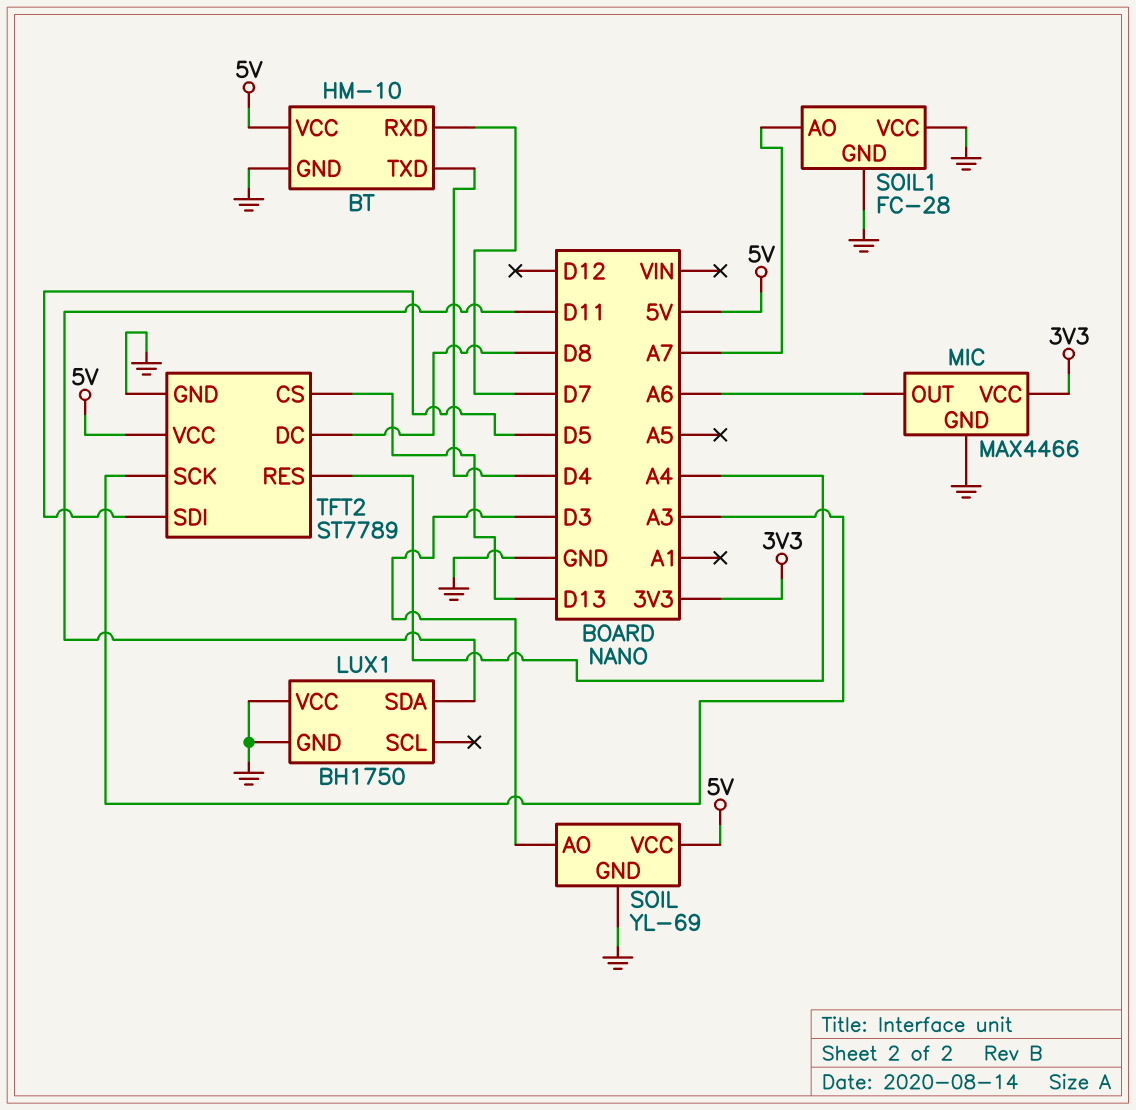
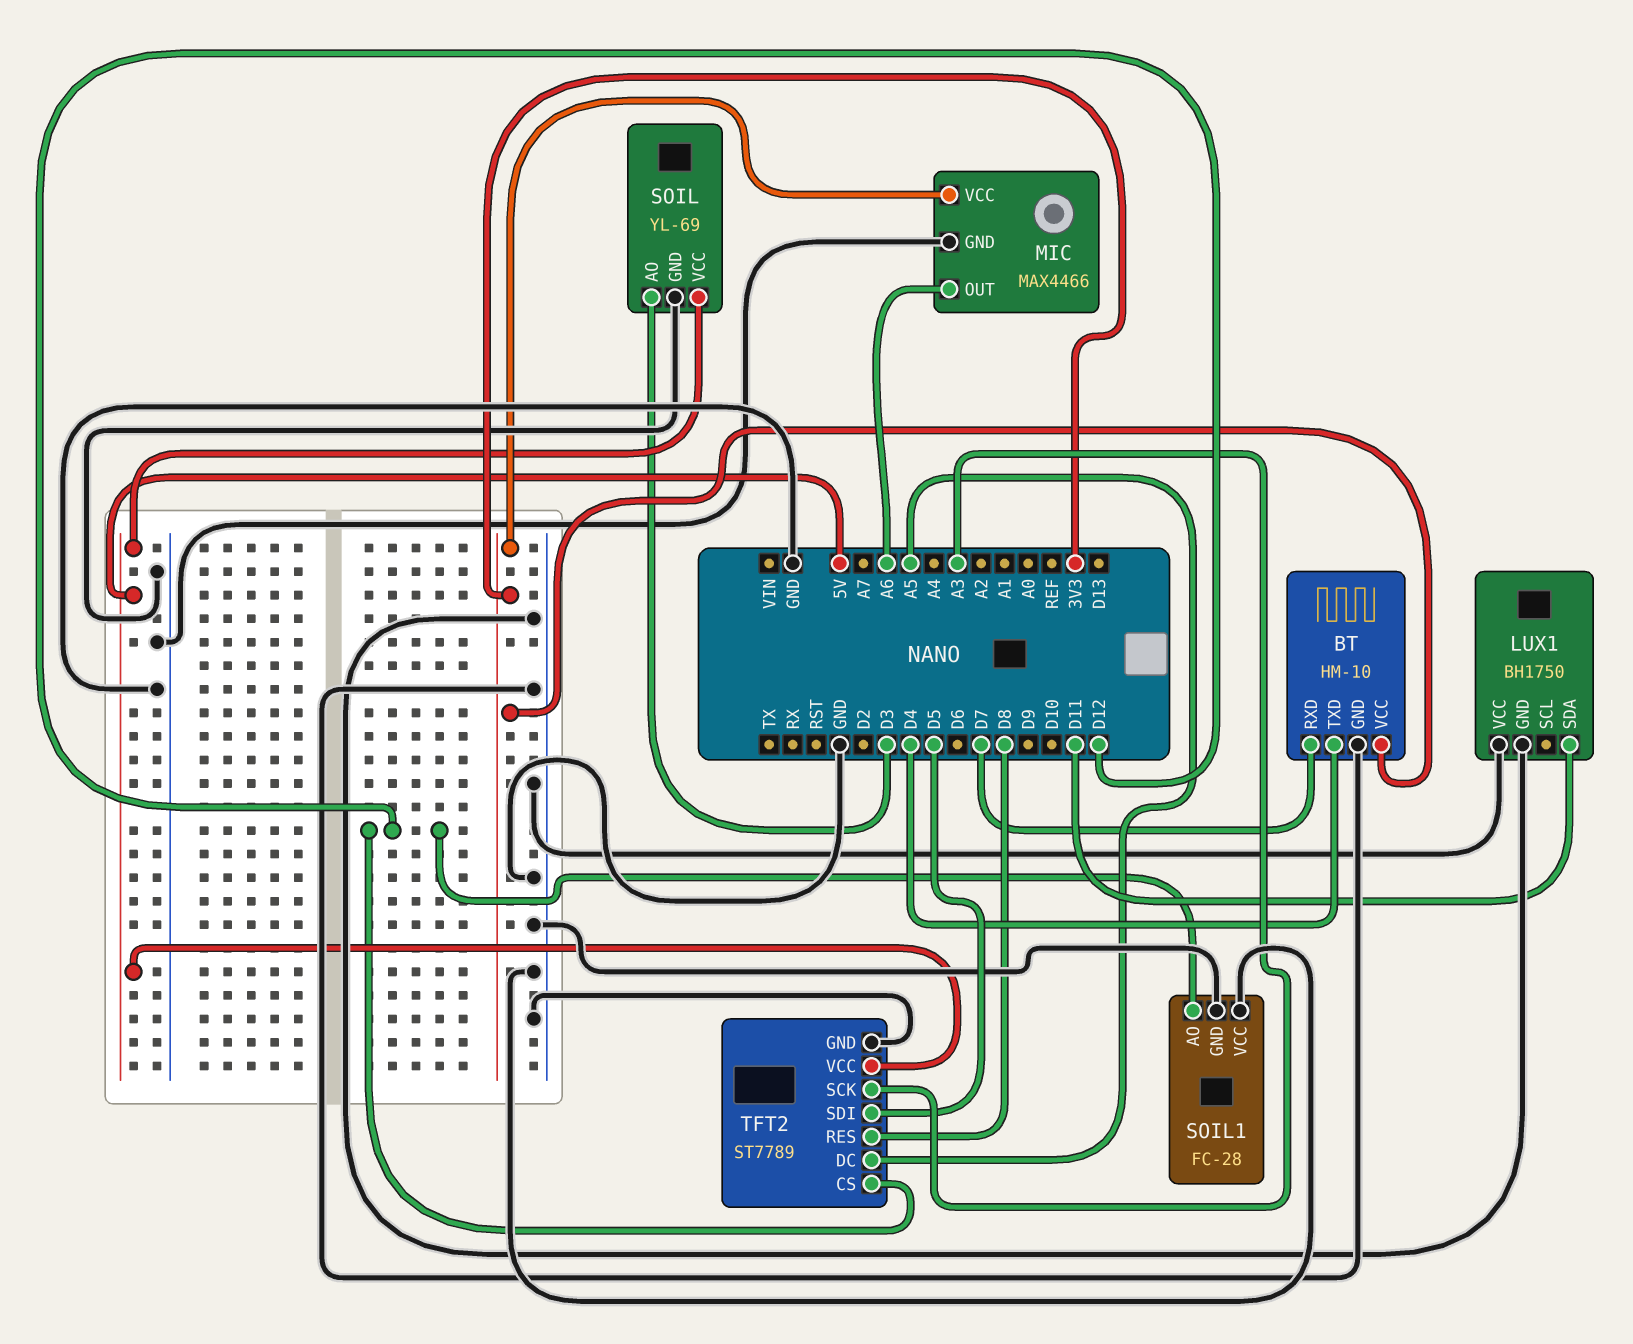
BT pin VCC: 5V -> 3V3
SOIL1 pin AO: A7 -> D12
TFT2 pin CS: D13 -> D12
TFT2 pin DC: D8 -> A5
TFT2 pin RES: A4 -> D8

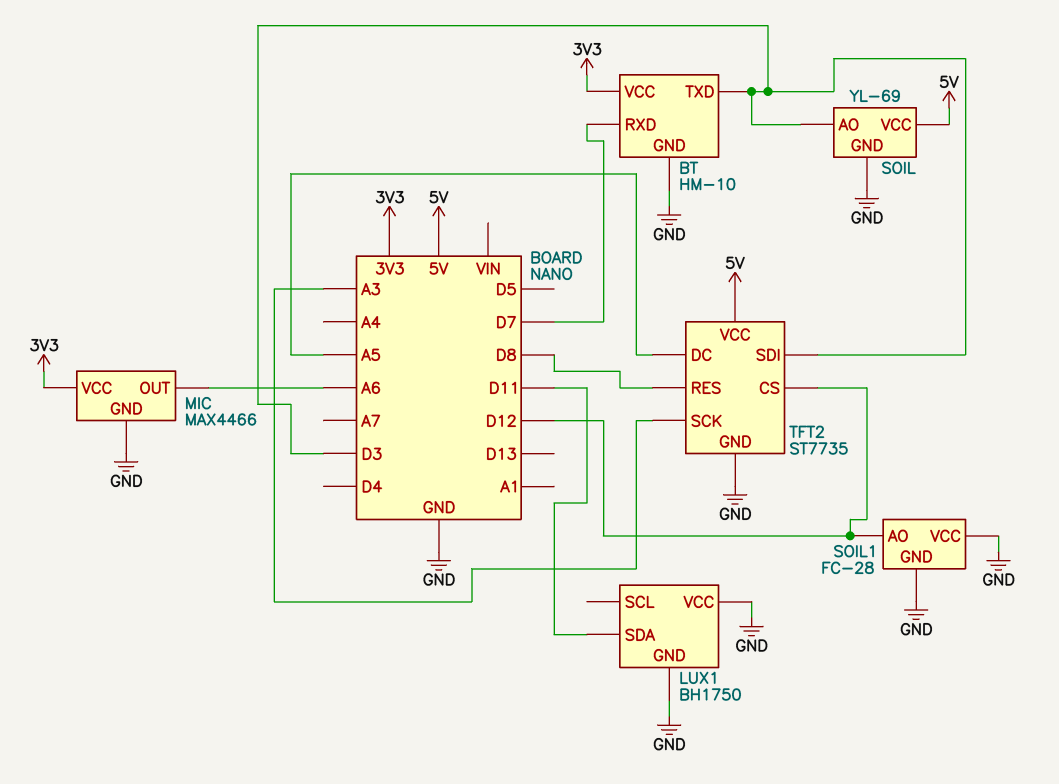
BT pin TXD: D4 -> D3
TFT2: ST7789 -> ST7735
TFT2 pin SDI: D5 -> D3

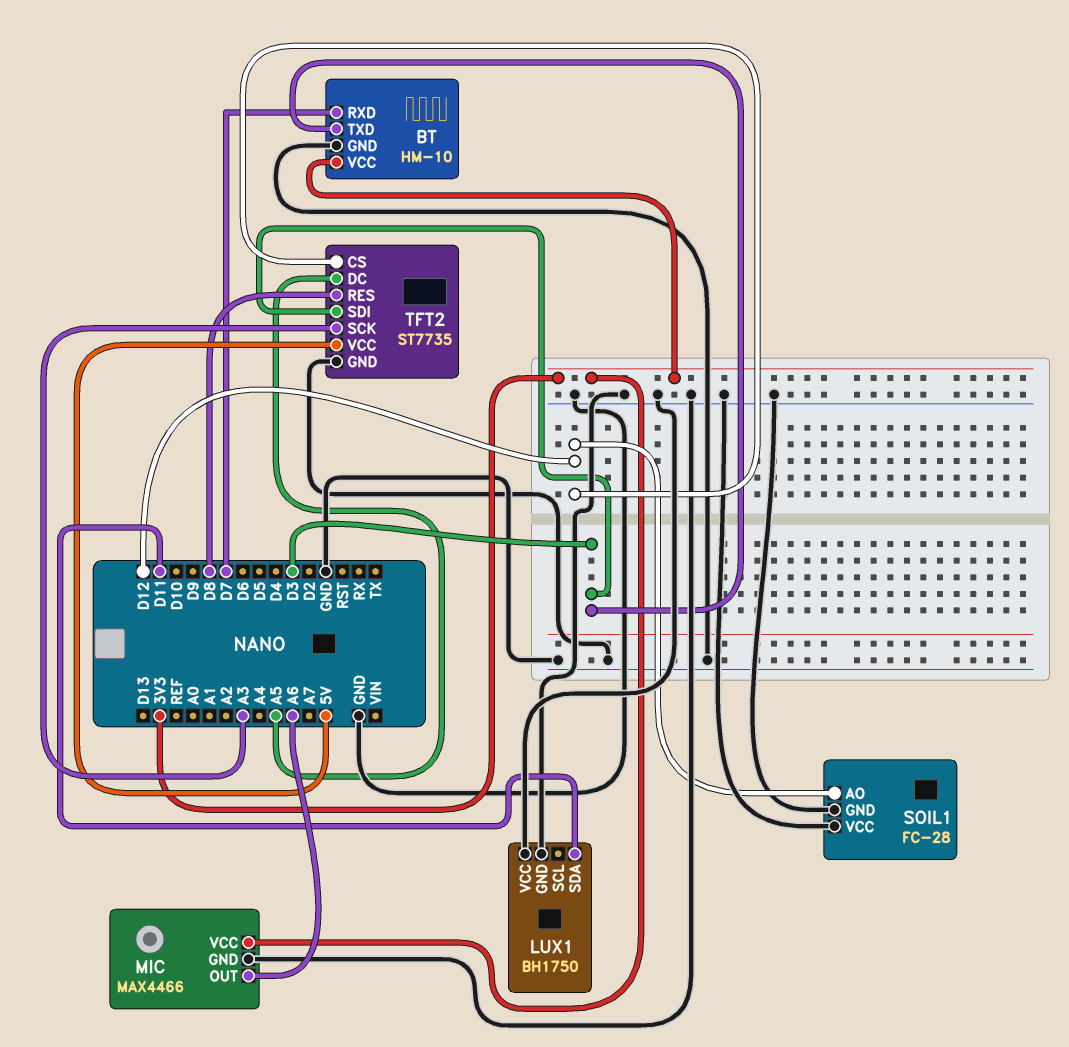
SOIL: YL-69 -> none
SOIL pin AO: D3 -> none
SOIL pin GND: GND -> none
SOIL pin VCC: 5V -> none

